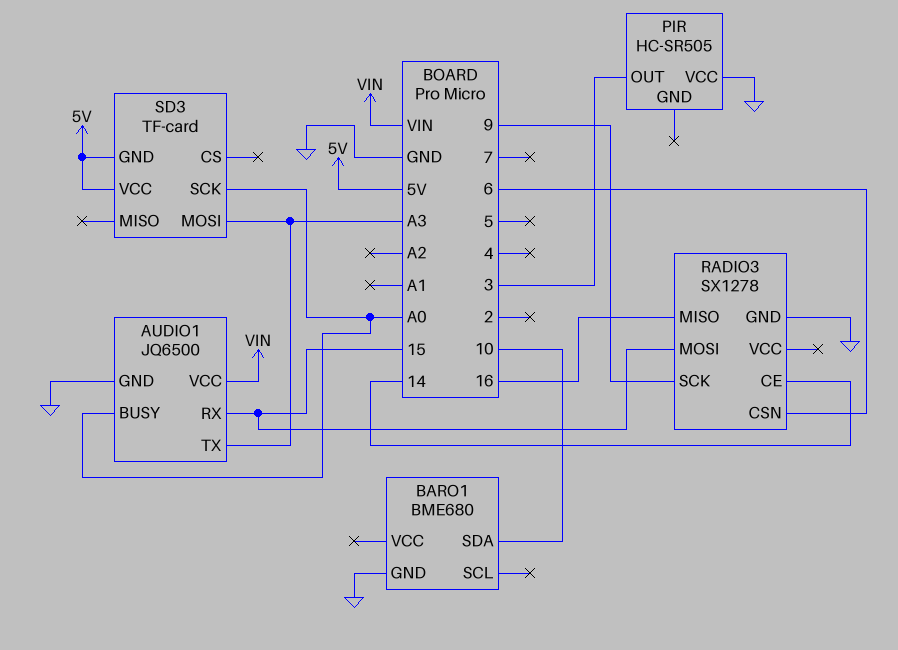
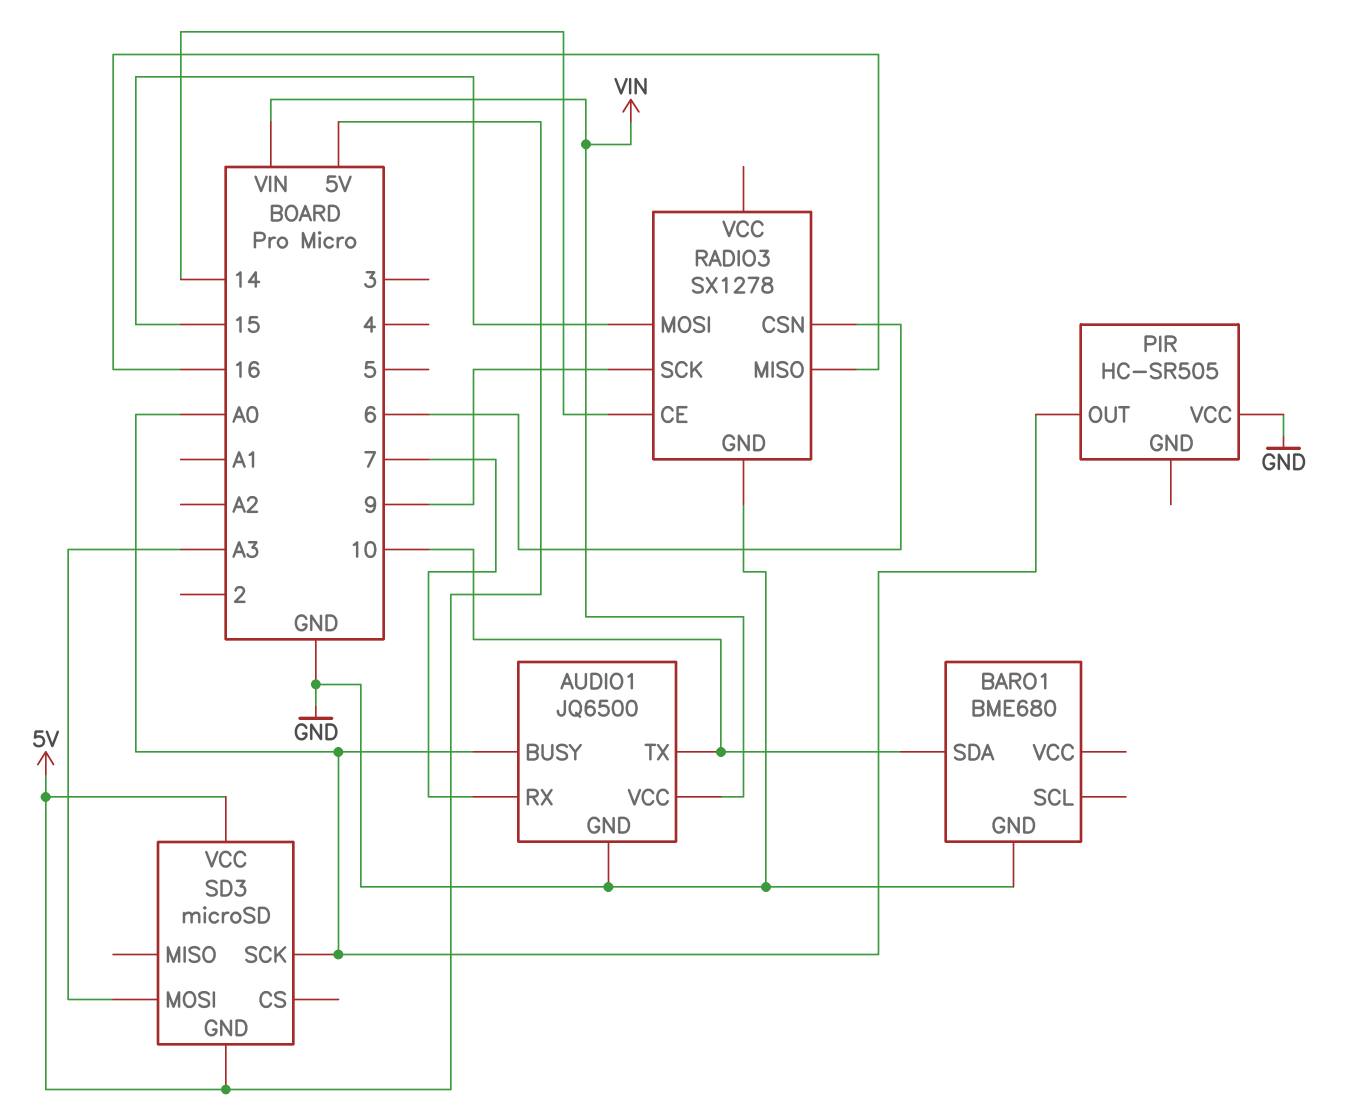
AUDIO1 pin RX: 15 -> 7
AUDIO1 pin TX: A3 -> 10
PIR pin OUT: 3 -> A0
SD3: TF-card -> microSD

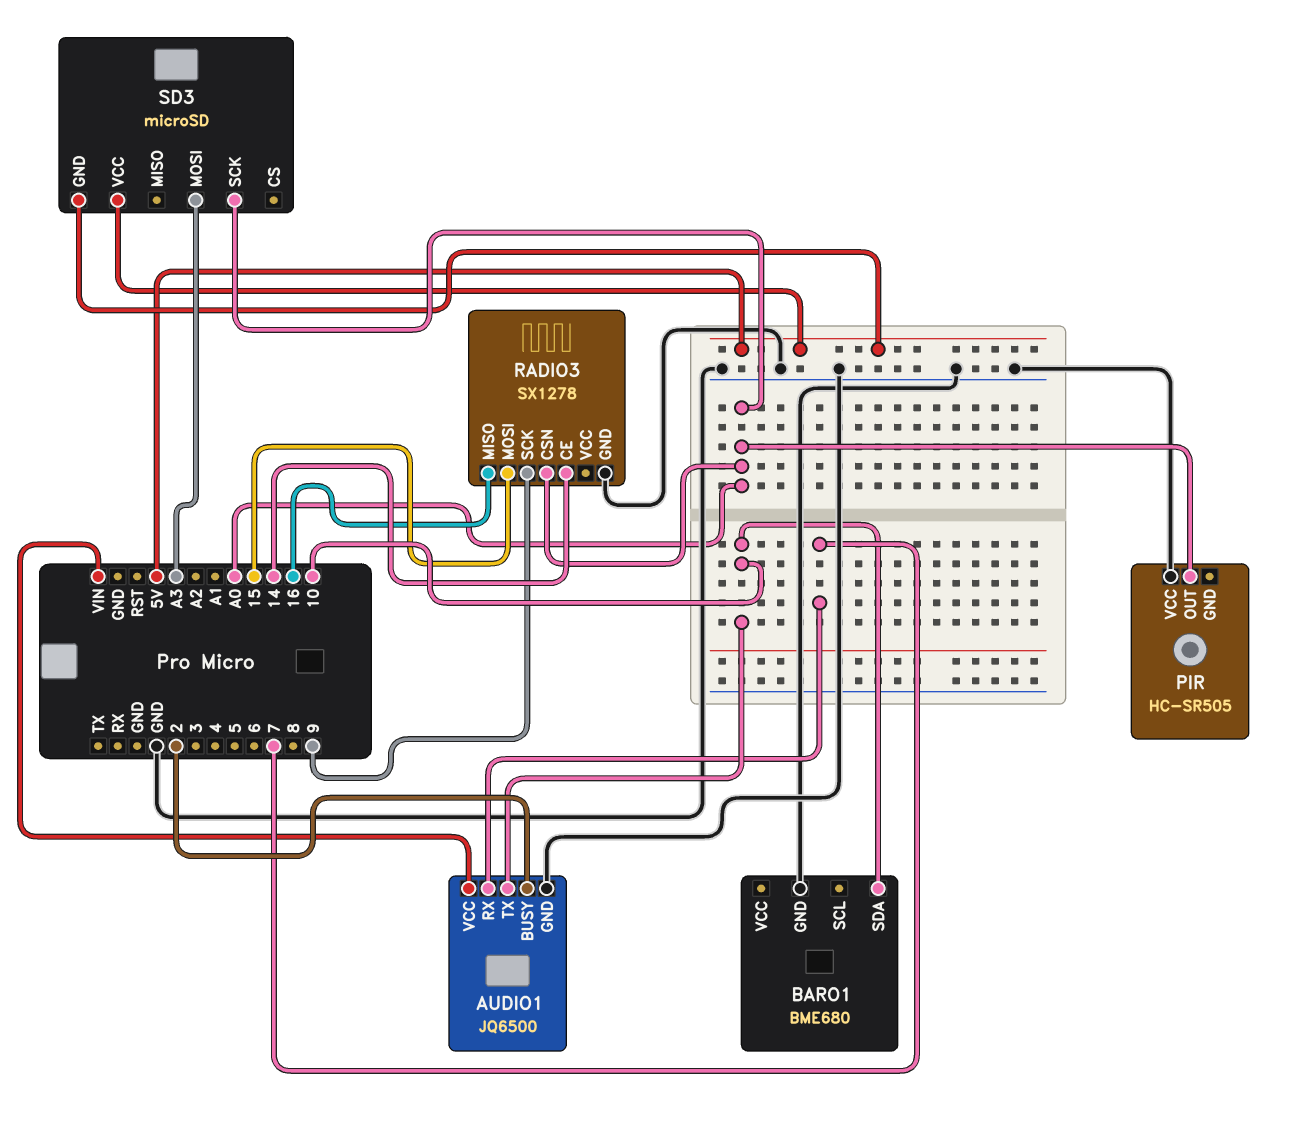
AUDIO1 pin BUSY: A0 -> 2
RADIO3 pin CSN: 6 -> A0

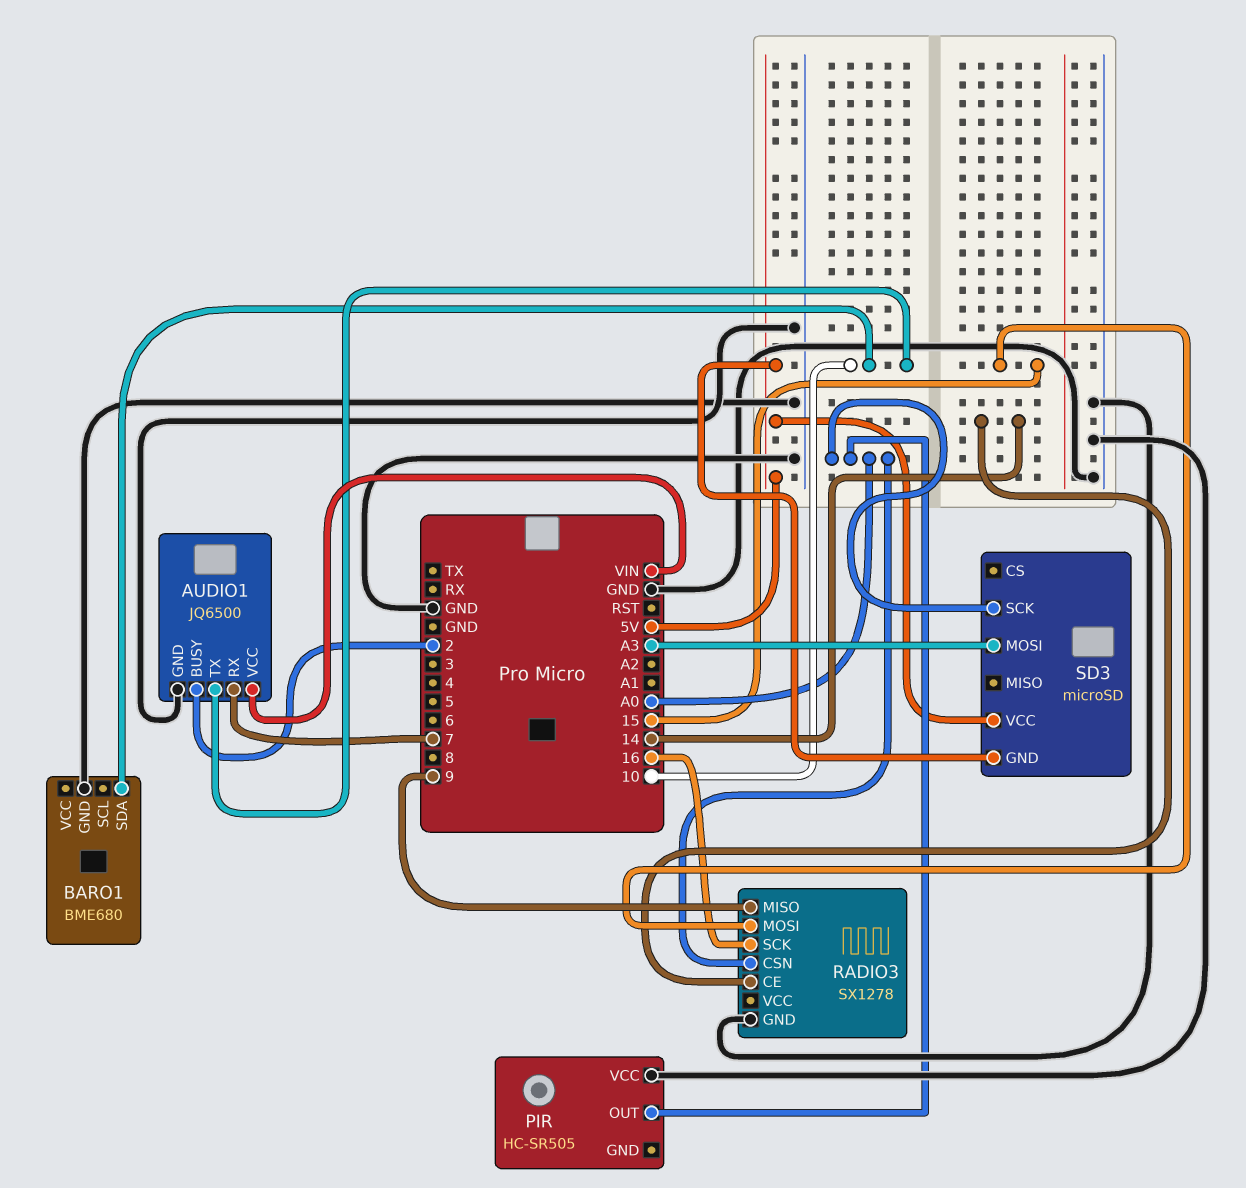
RADIO3 pin MISO: 16 -> 9
RADIO3 pin SCK: 9 -> 16

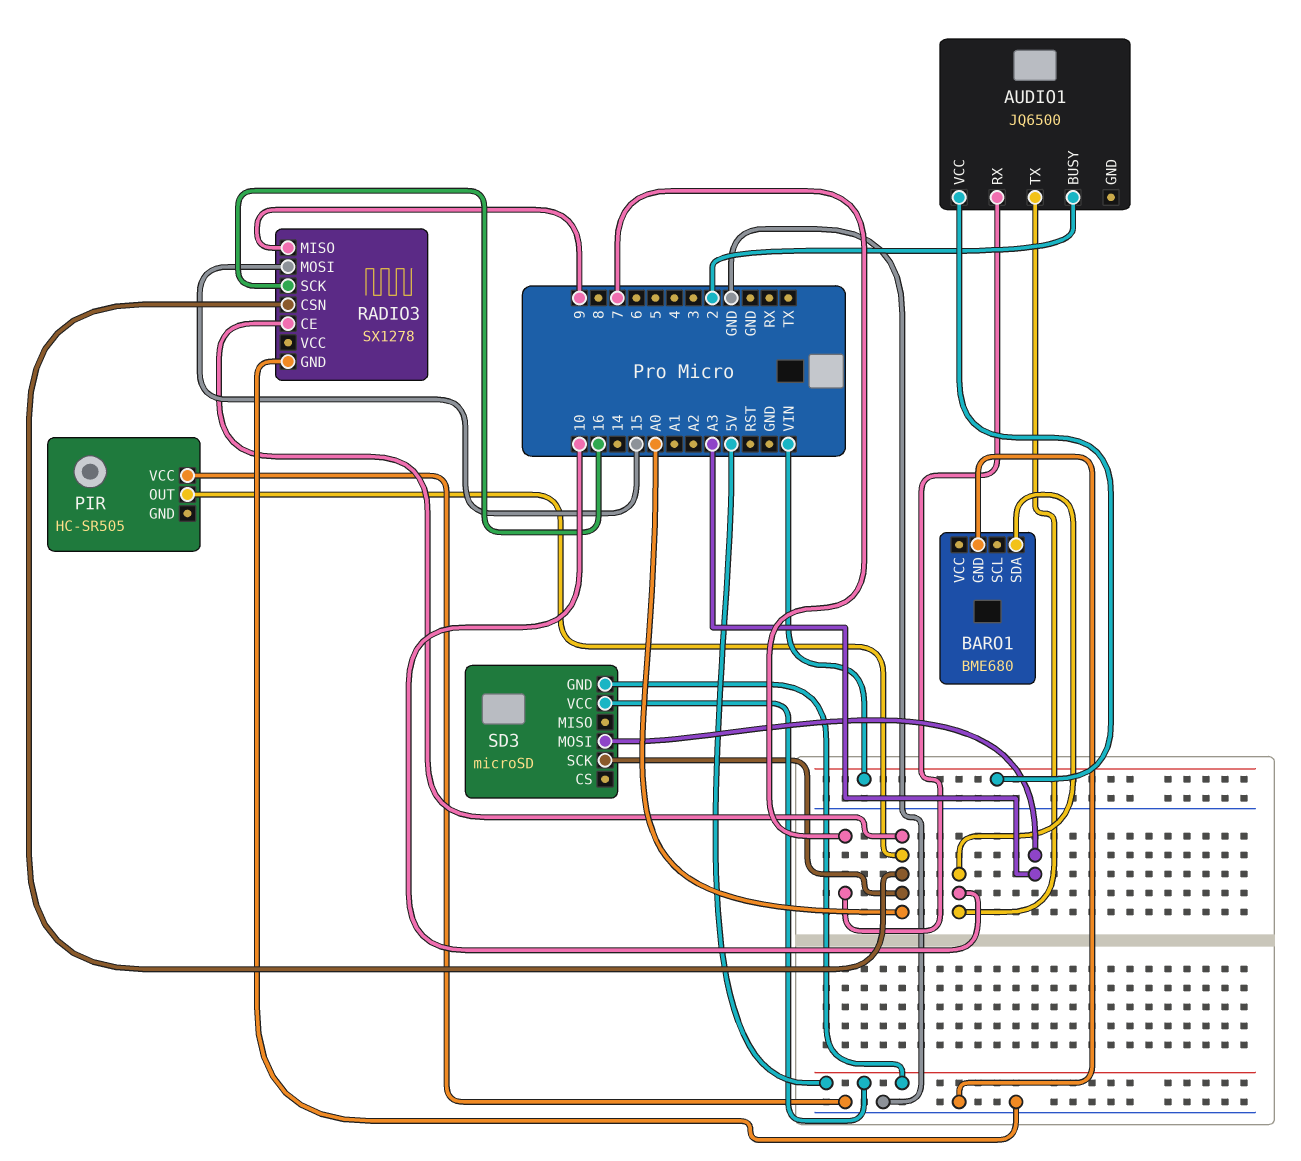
AUDIO1 pin GND: GND -> none
RADIO3 pin CE: 14 -> A0

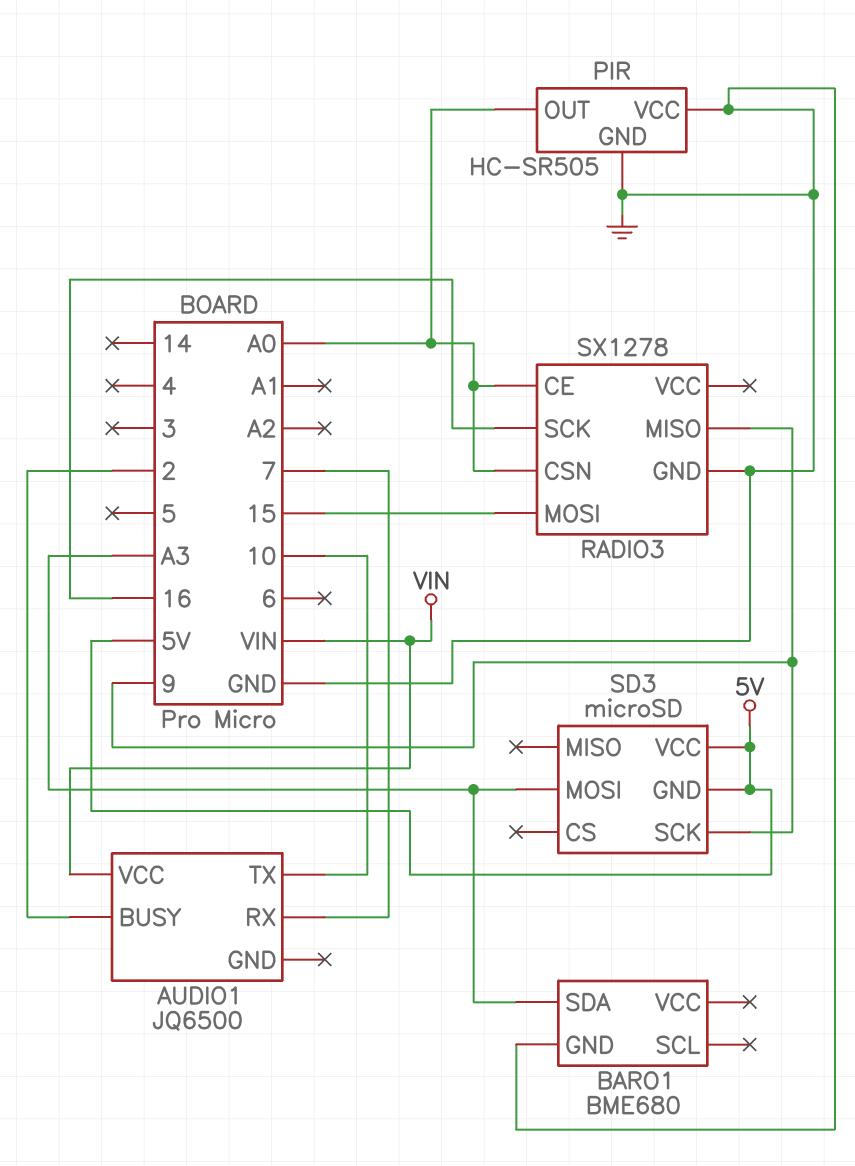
BARO1 pin SDA: 10 -> A3
PIR pin GND: none -> GND
SD3 pin SCK: A0 -> 9

